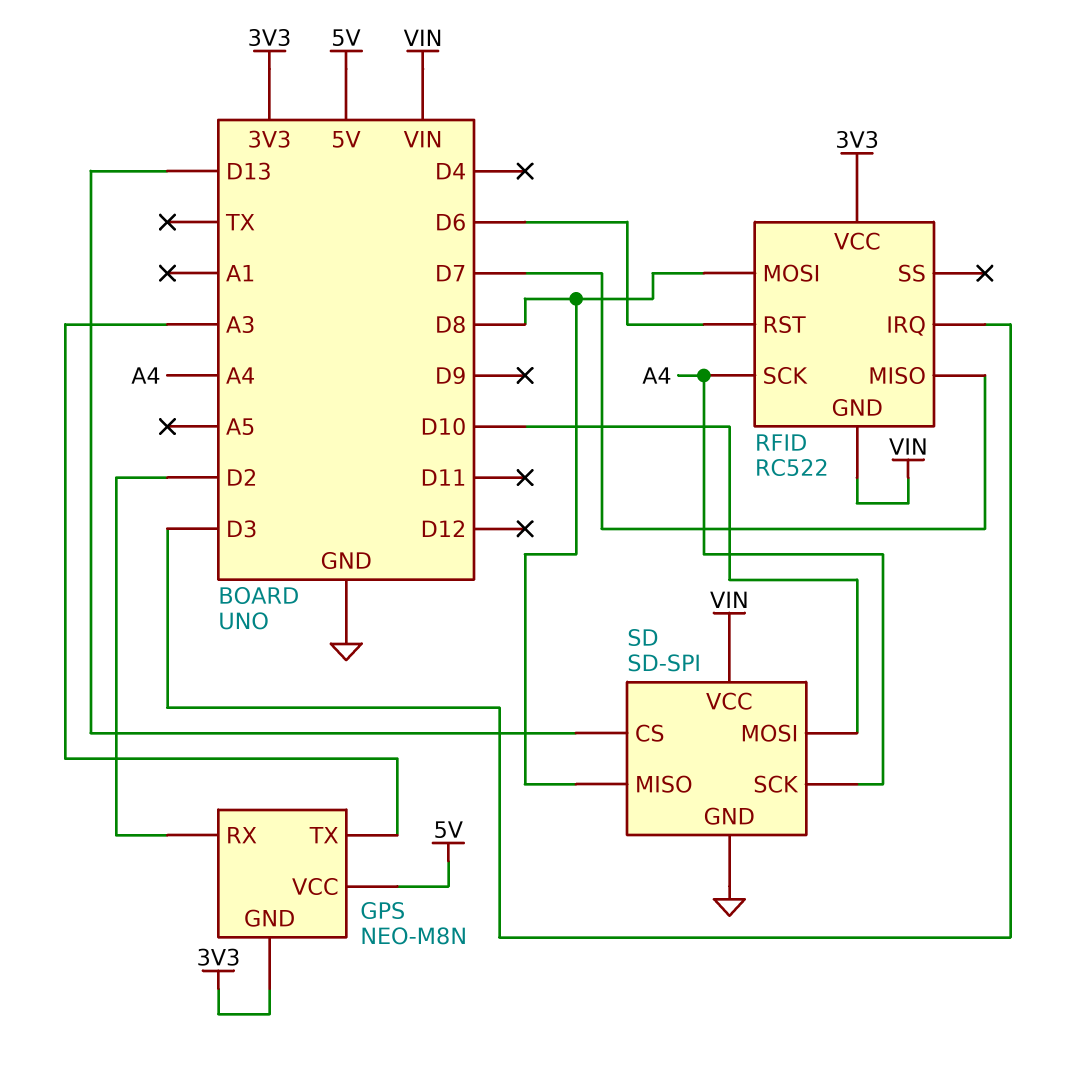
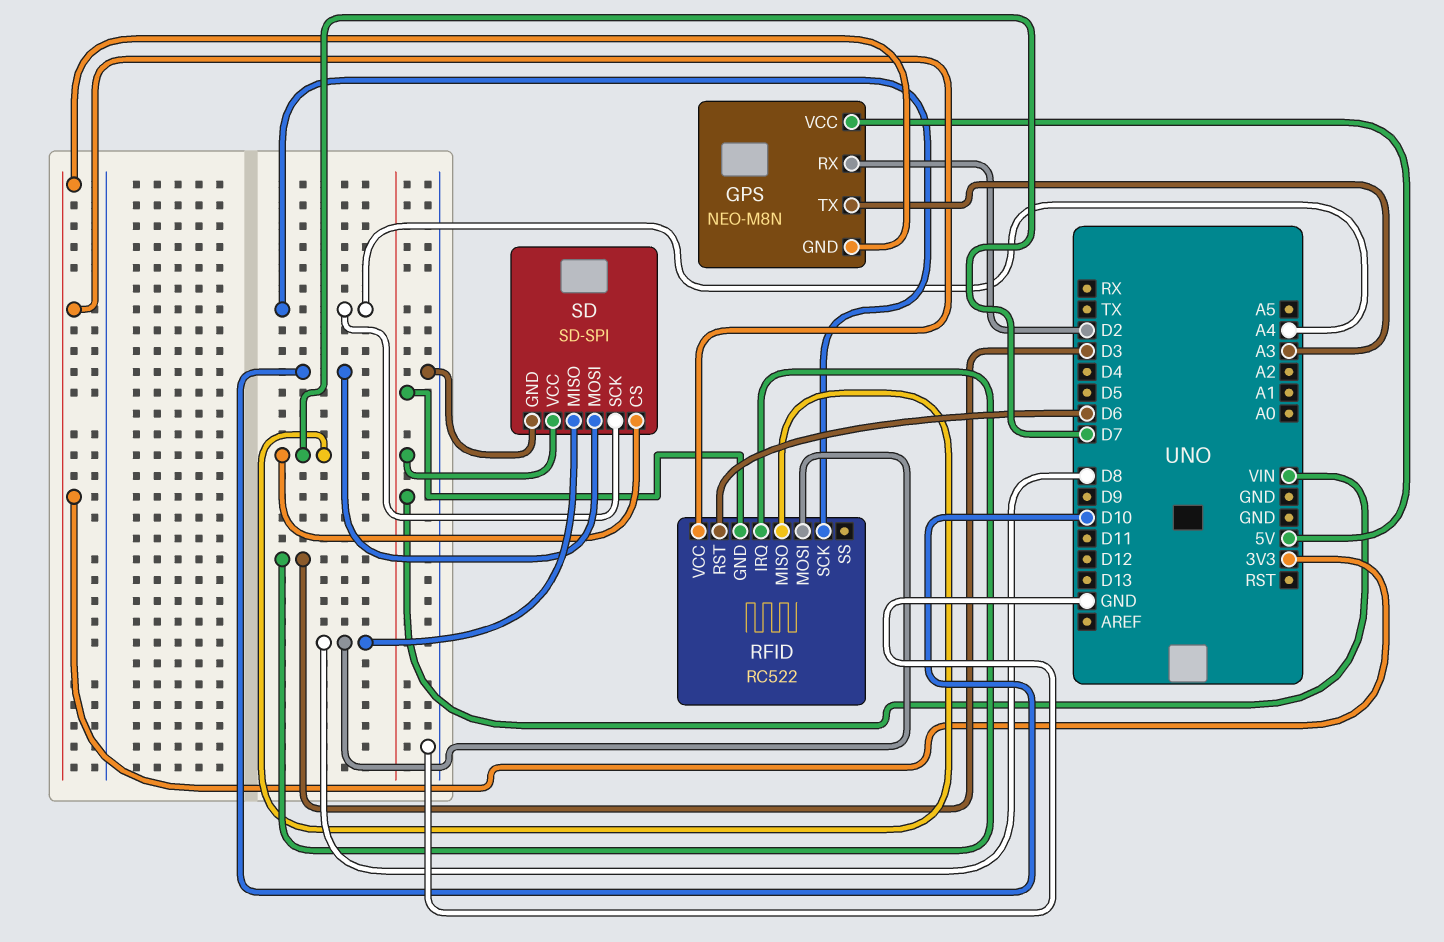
SD pin CS: D13 -> D7

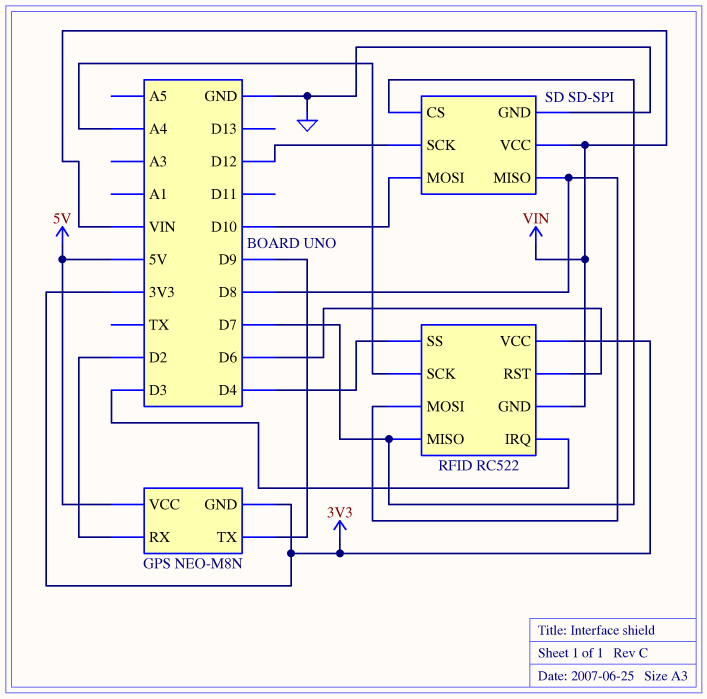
GPS pin TX: A3 -> D9
RFID pin SS: none -> D4
SD pin SCK: A4 -> D12

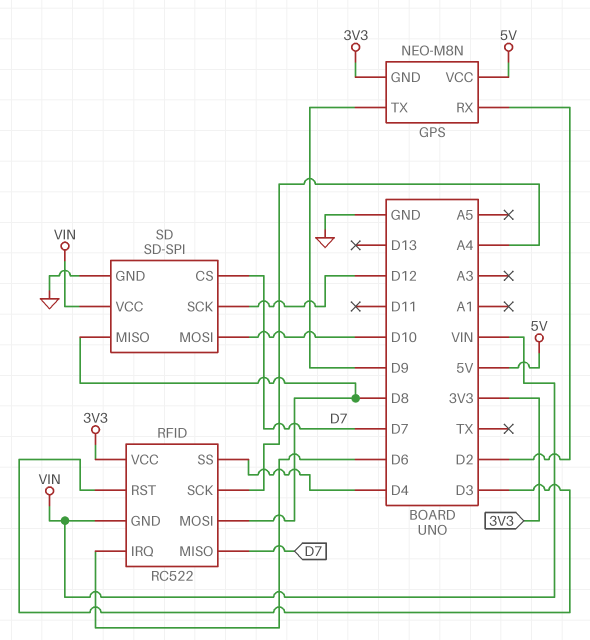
RFID pin IRQ: D3 -> D6
RFID pin RST: D6 -> D3

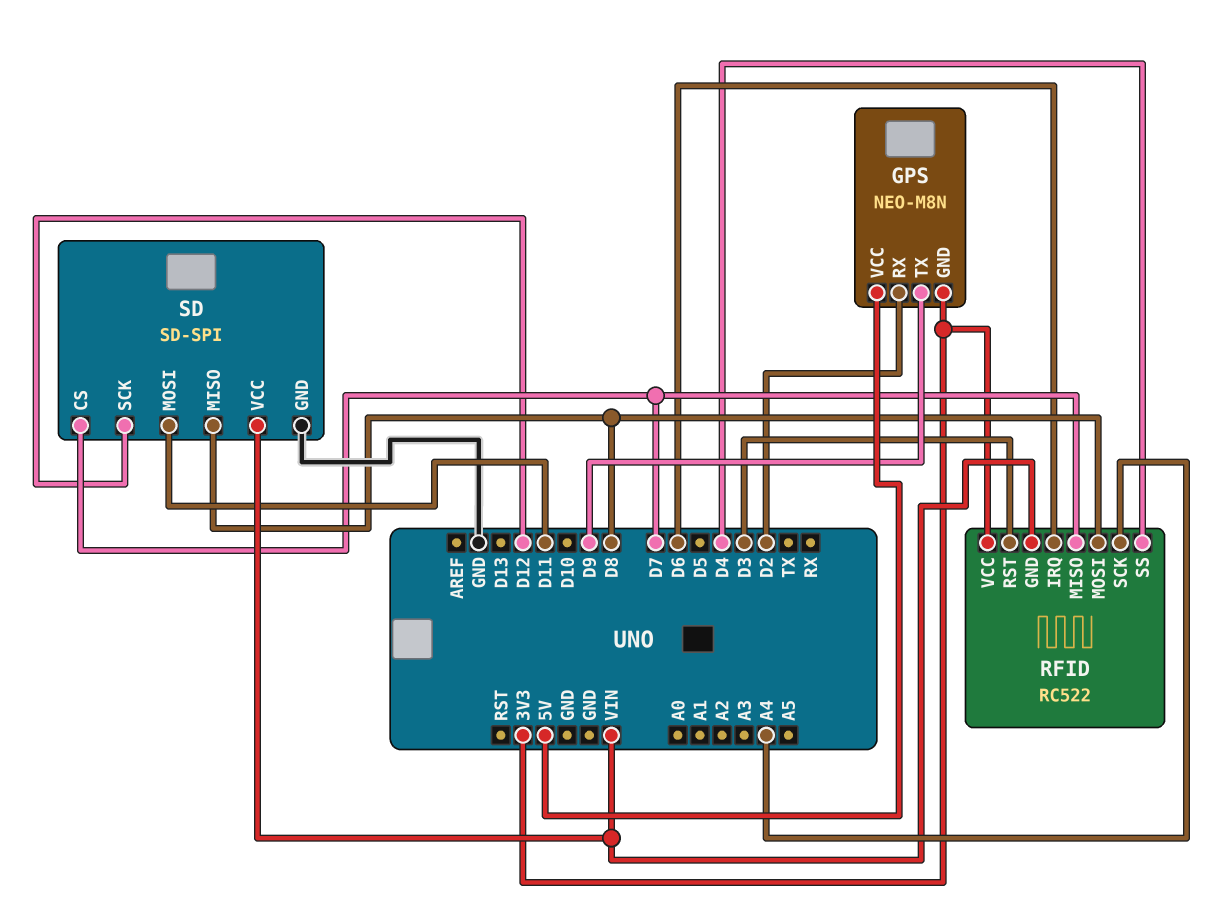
SD pin MOSI: D10 -> D11

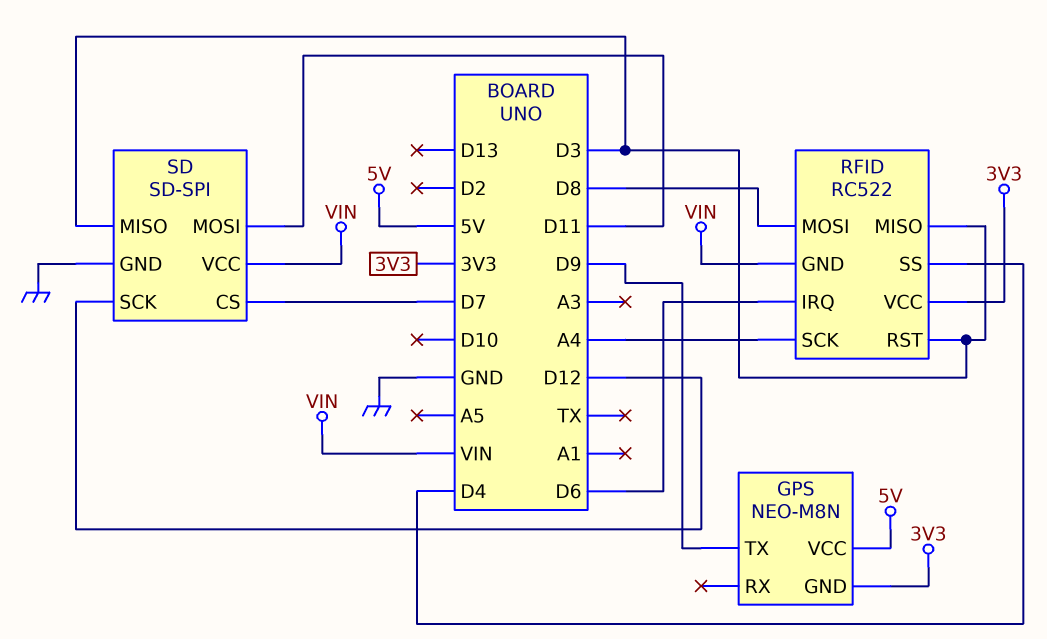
GPS pin RX: D2 -> none
RFID pin MISO: D7 -> D3
SD pin MISO: D8 -> D3

